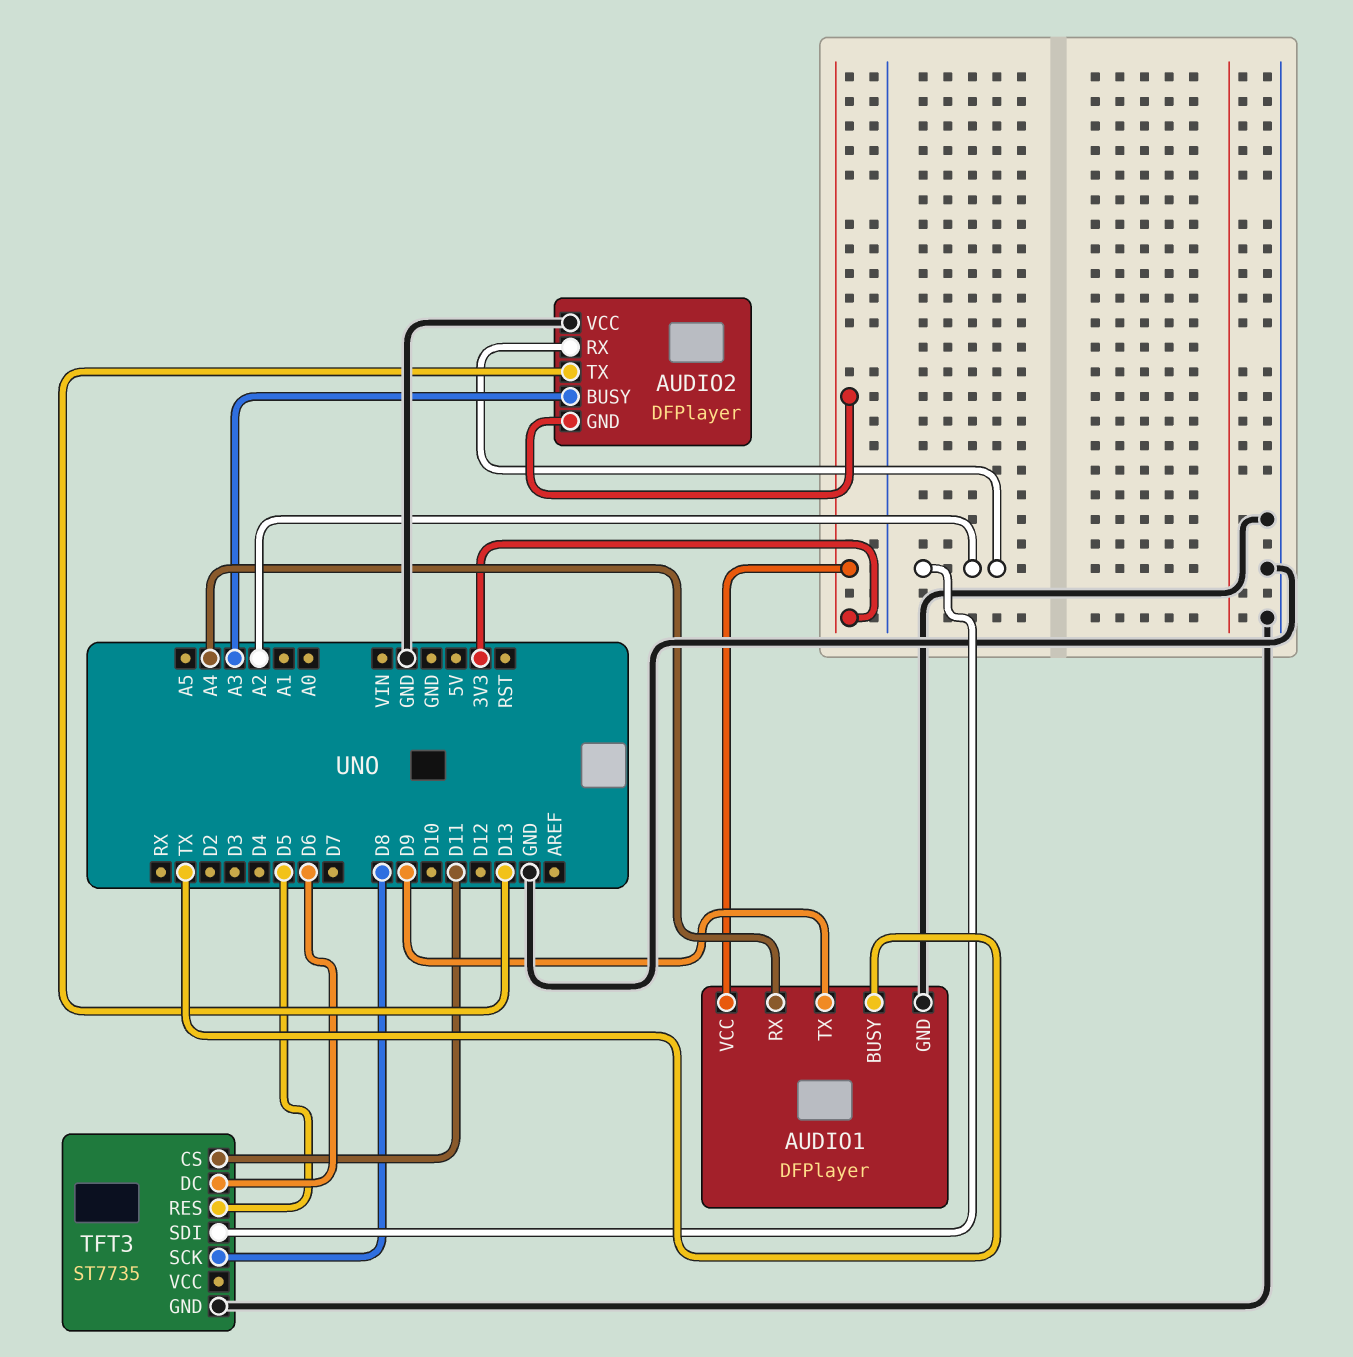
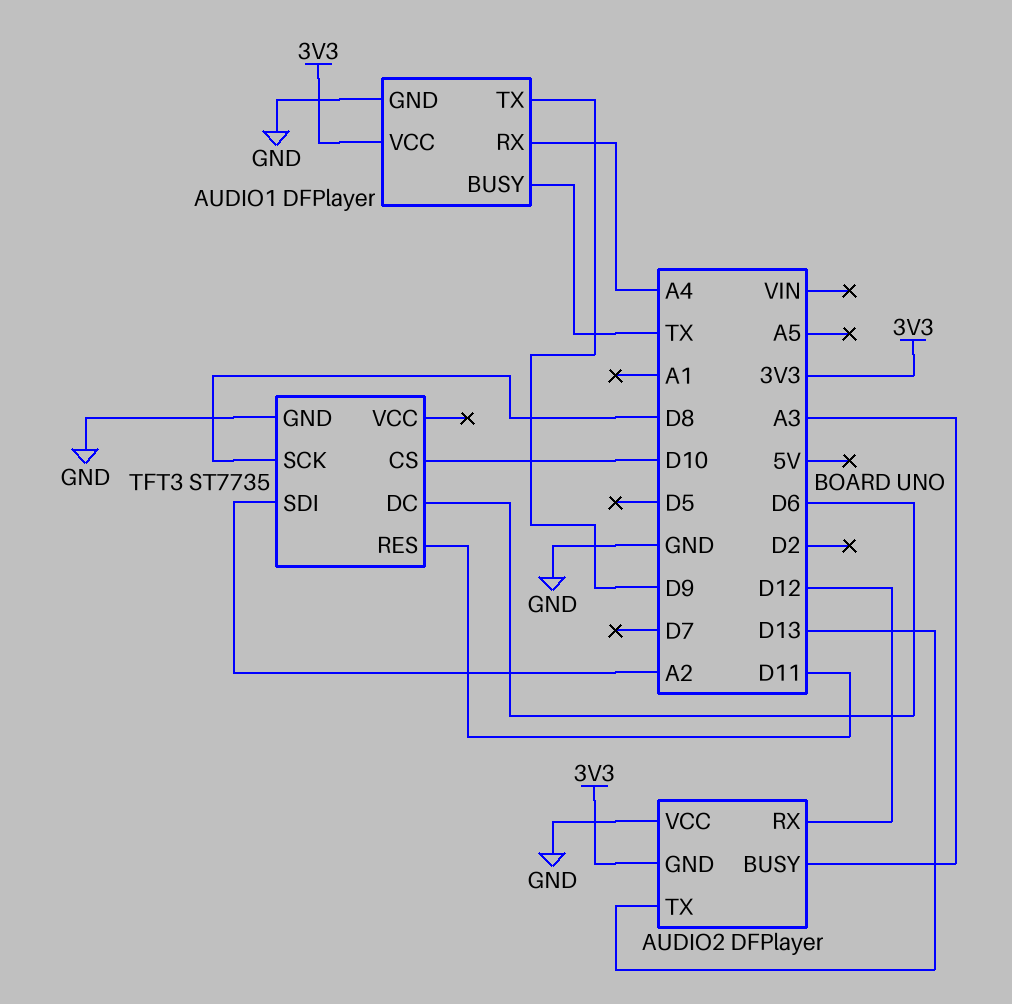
AUDIO2 pin RX: A2 -> D12
TFT3 pin CS: D11 -> D10
TFT3 pin RES: D5 -> D11

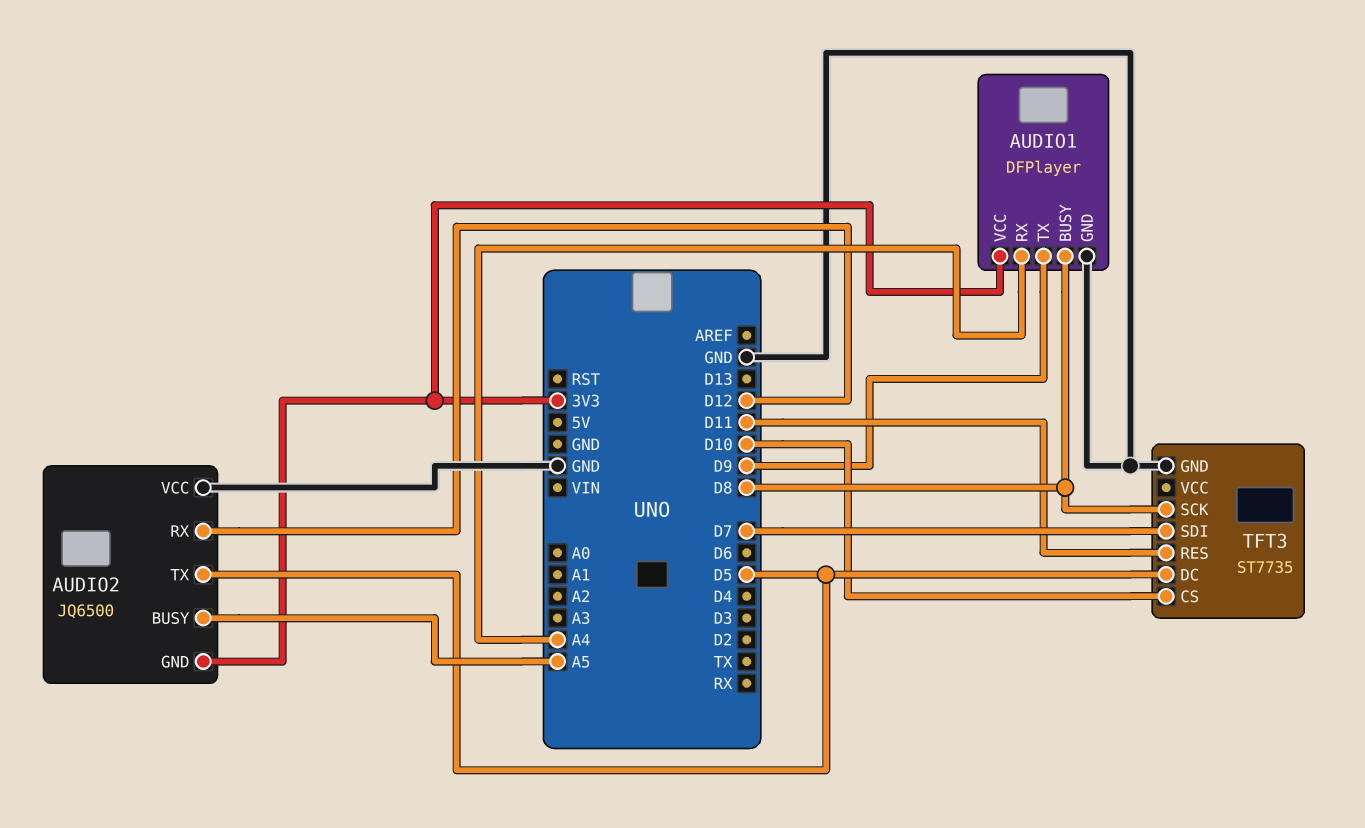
AUDIO1 pin BUSY: TX -> D8
AUDIO2: DFPlayer -> JQ6500
AUDIO2 pin BUSY: A3 -> A5
AUDIO2 pin TX: D13 -> D5
TFT3 pin DC: D6 -> D5
TFT3 pin SDI: A2 -> D7

